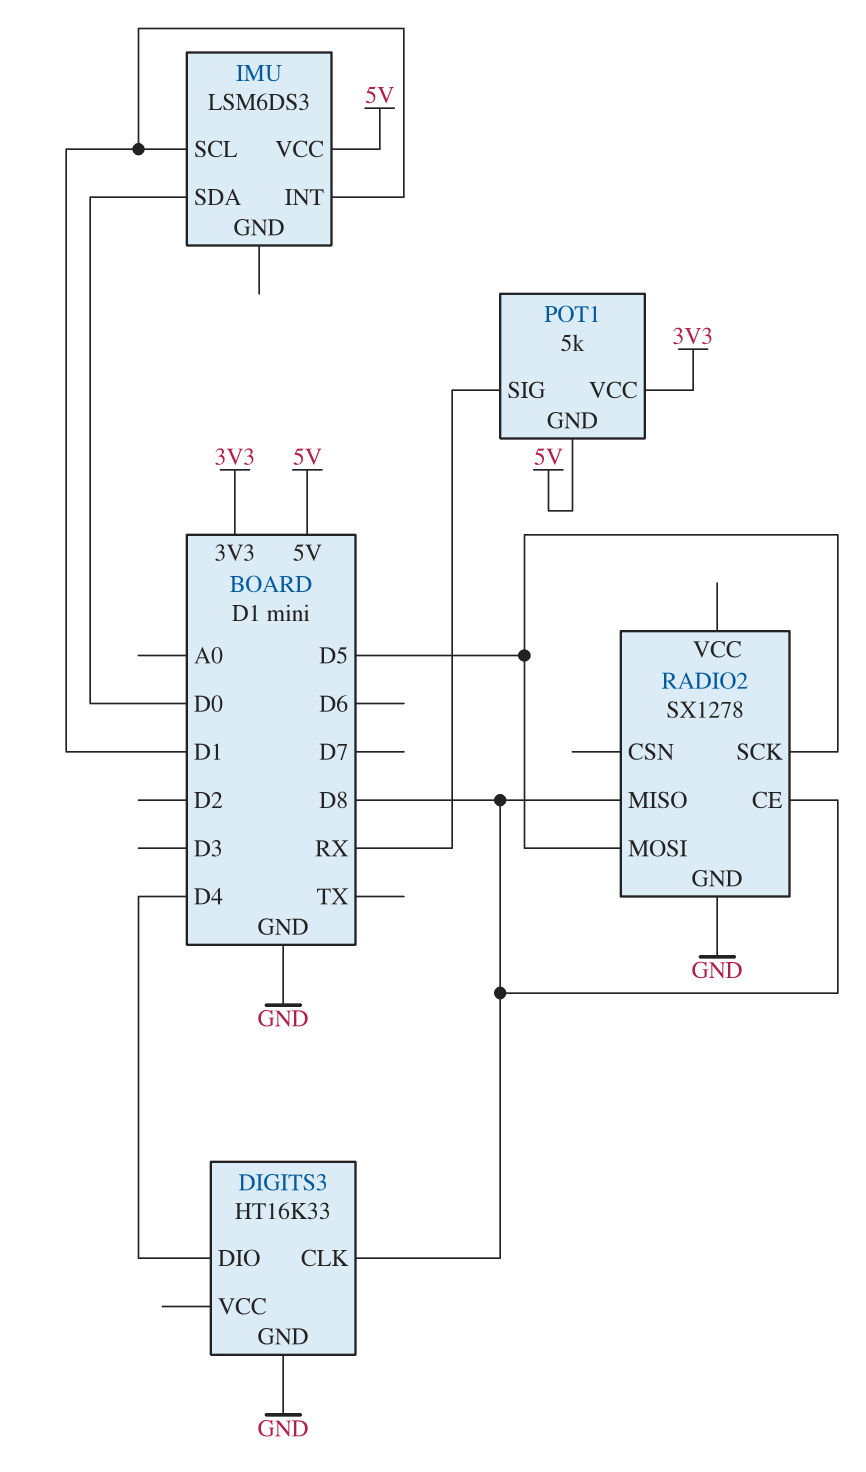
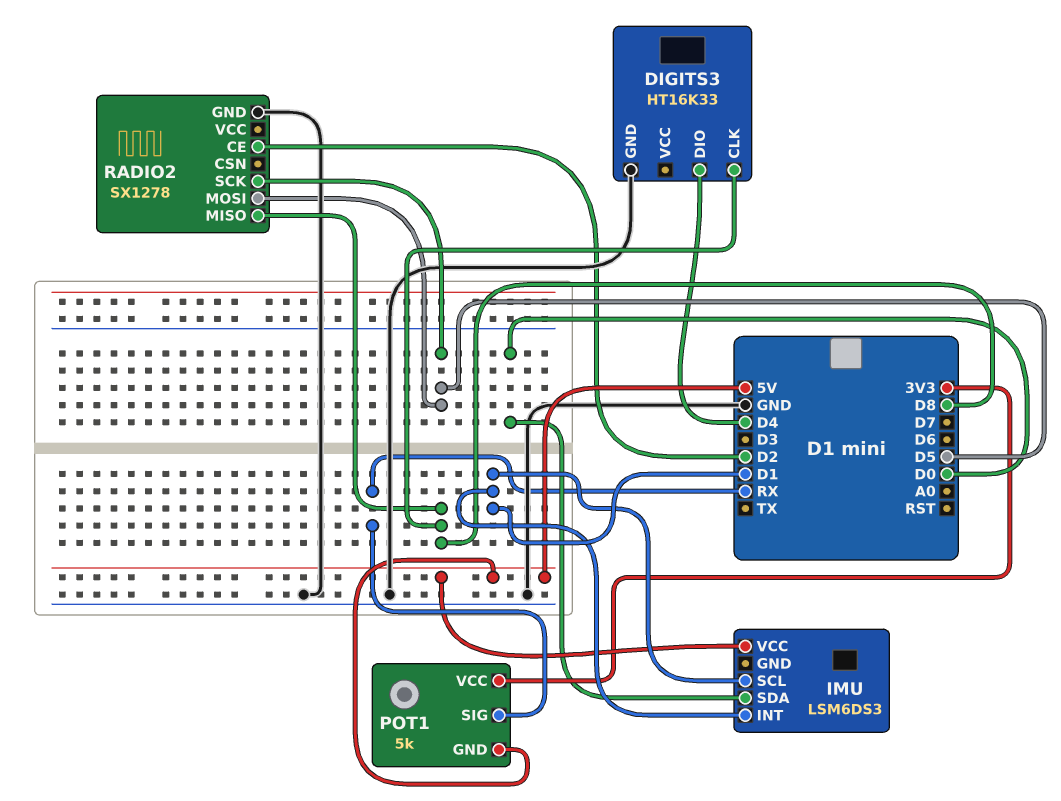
RADIO2 pin CE: D8 -> D2

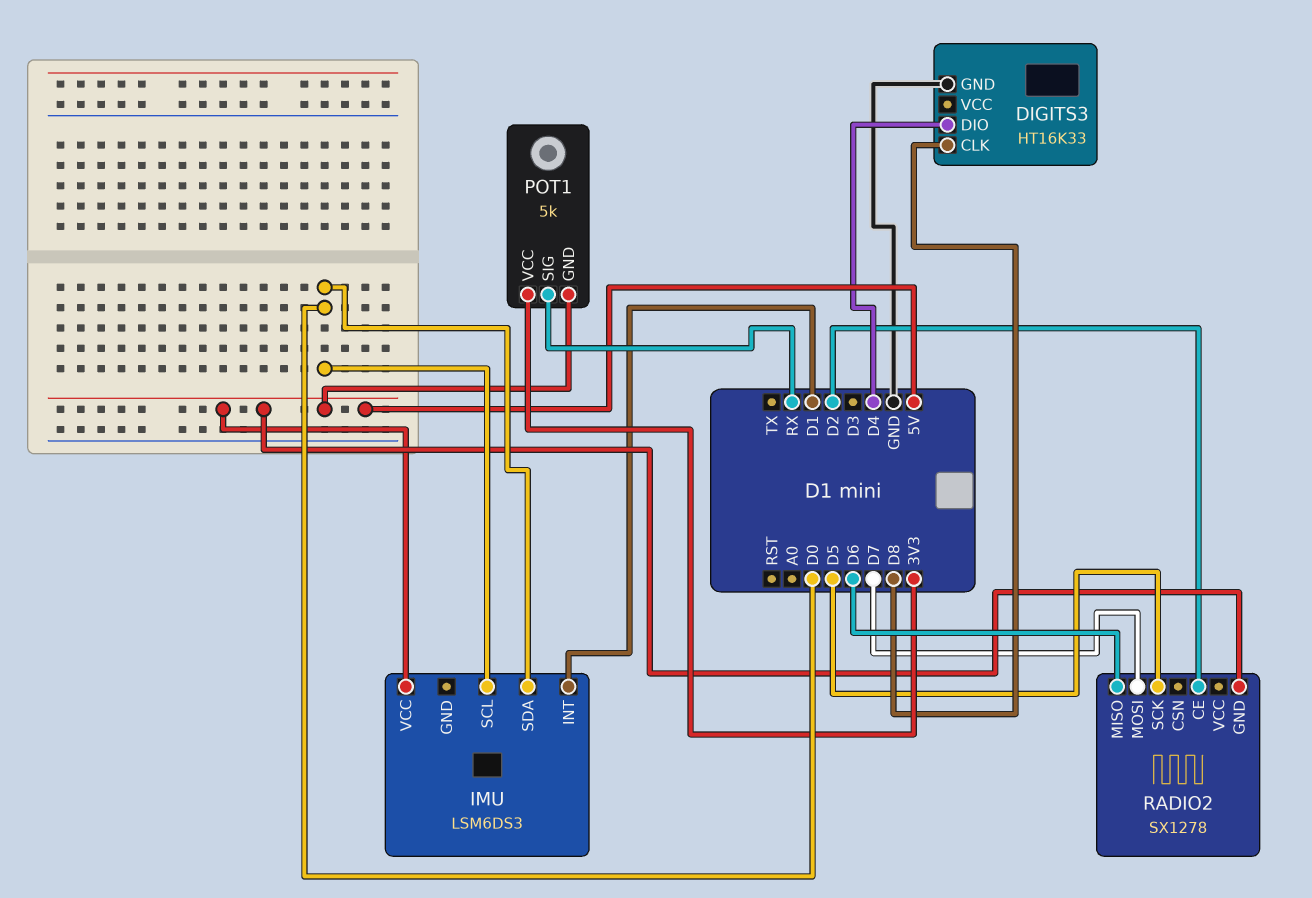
IMU pin SCL: D1 -> D0
RADIO2 pin GND: GND -> 5V
RADIO2 pin MISO: D8 -> D6
RADIO2 pin MOSI: D5 -> D7

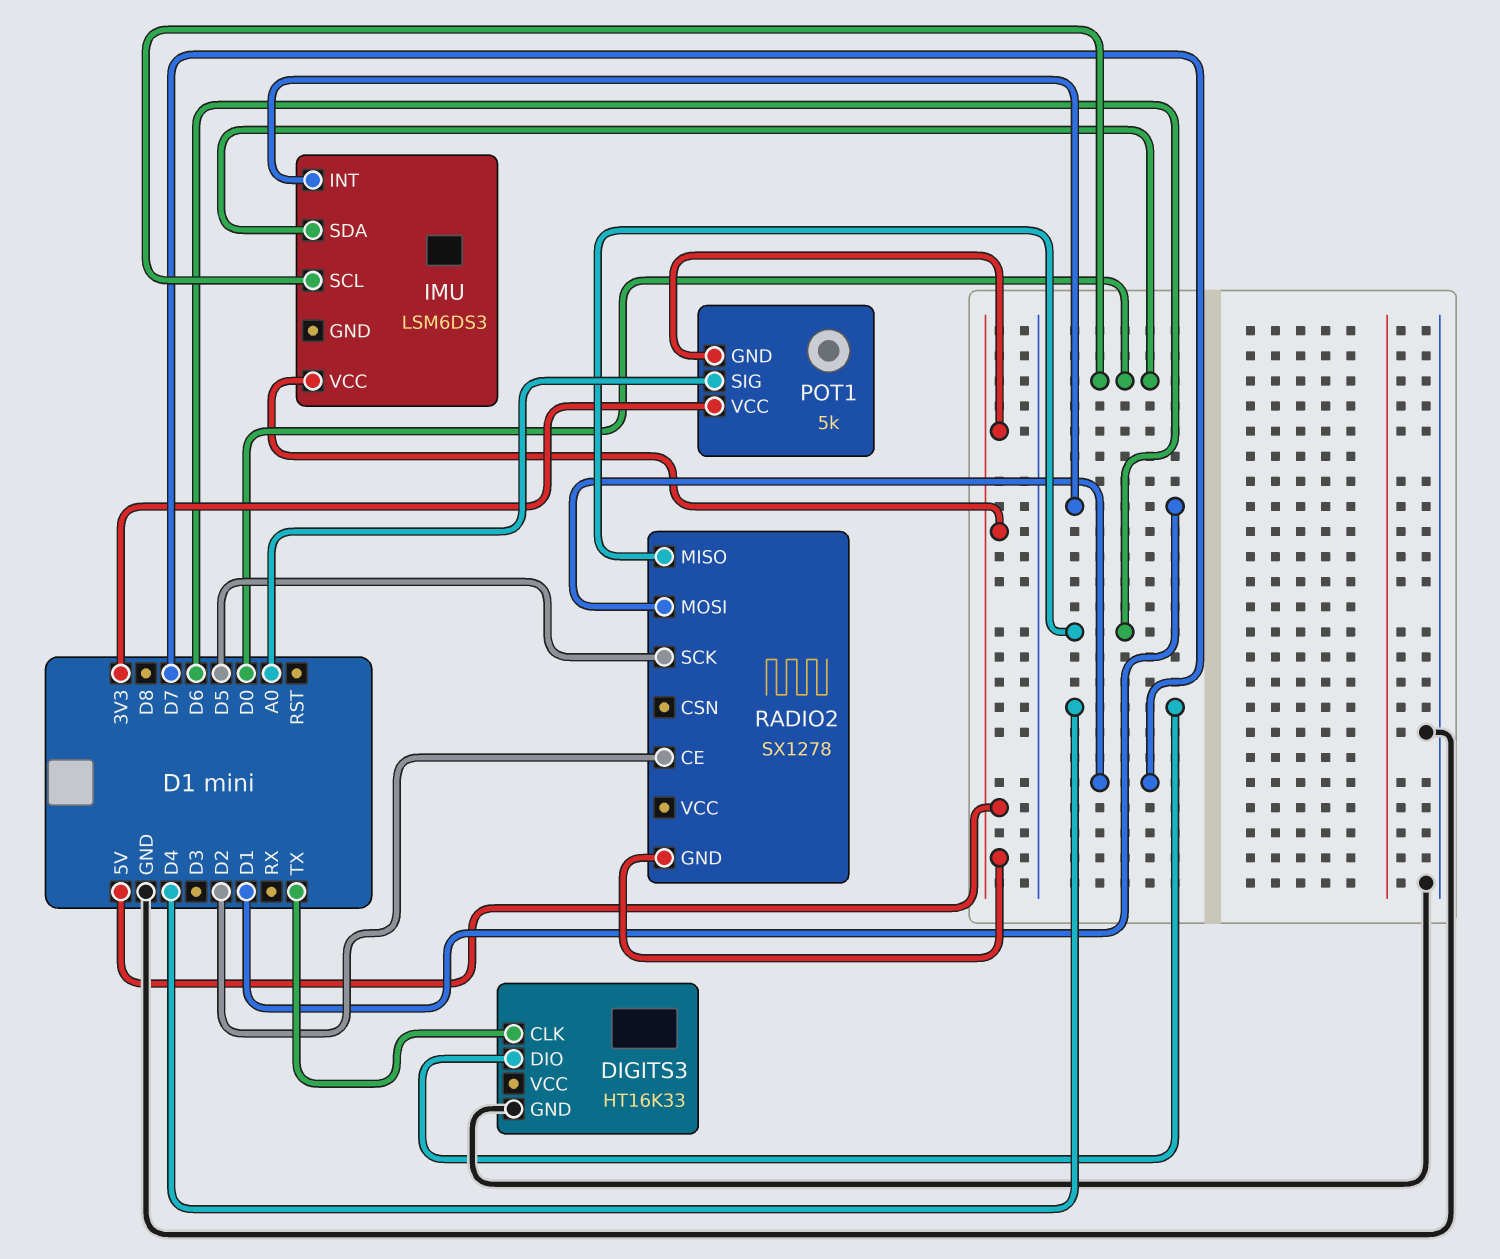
DIGITS3 pin CLK: D8 -> TX
POT1 pin SIG: RX -> A0

